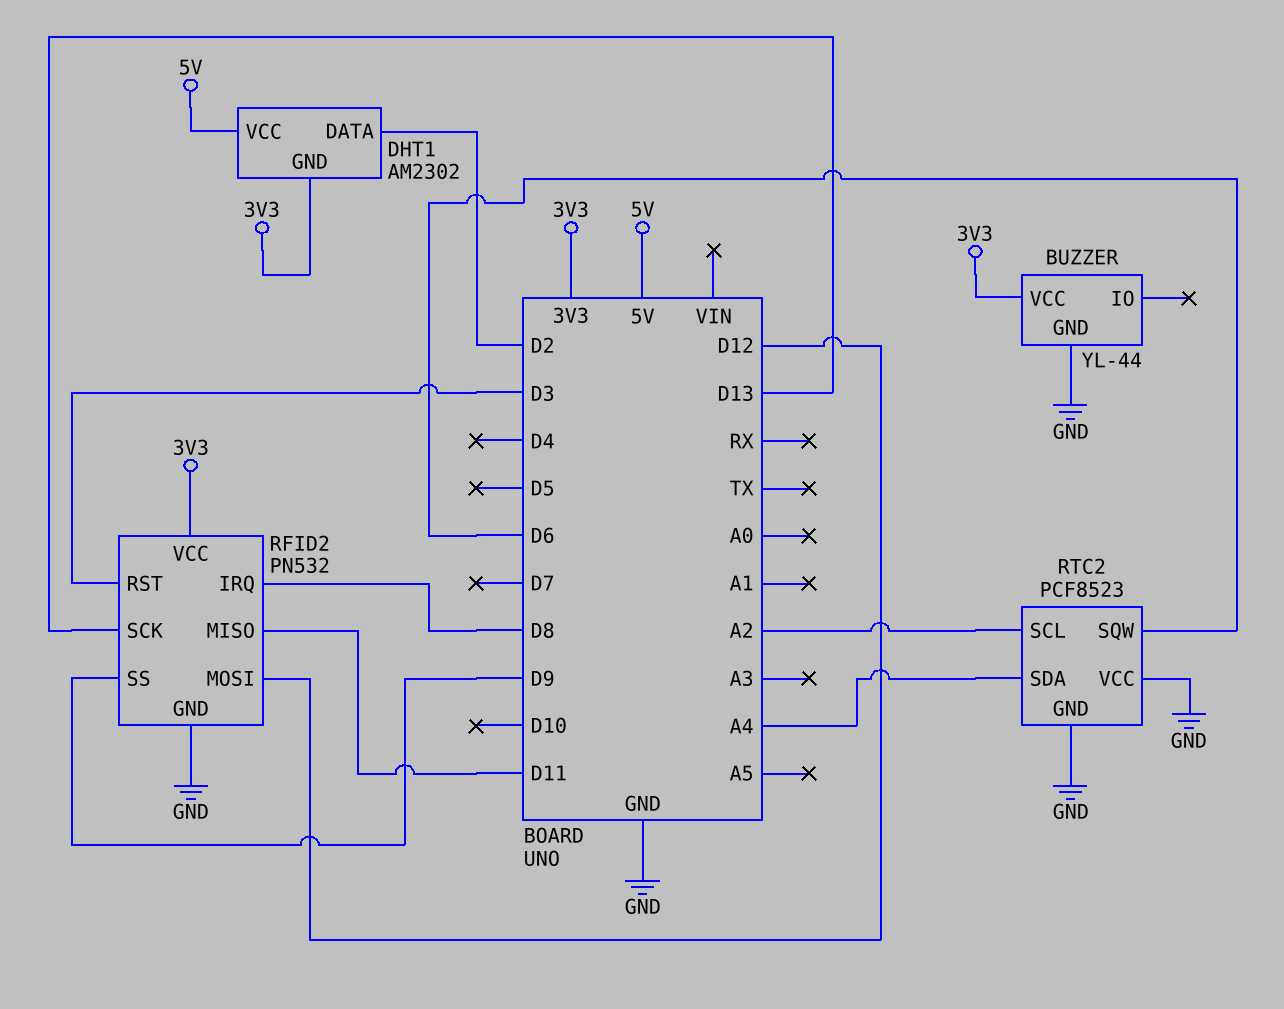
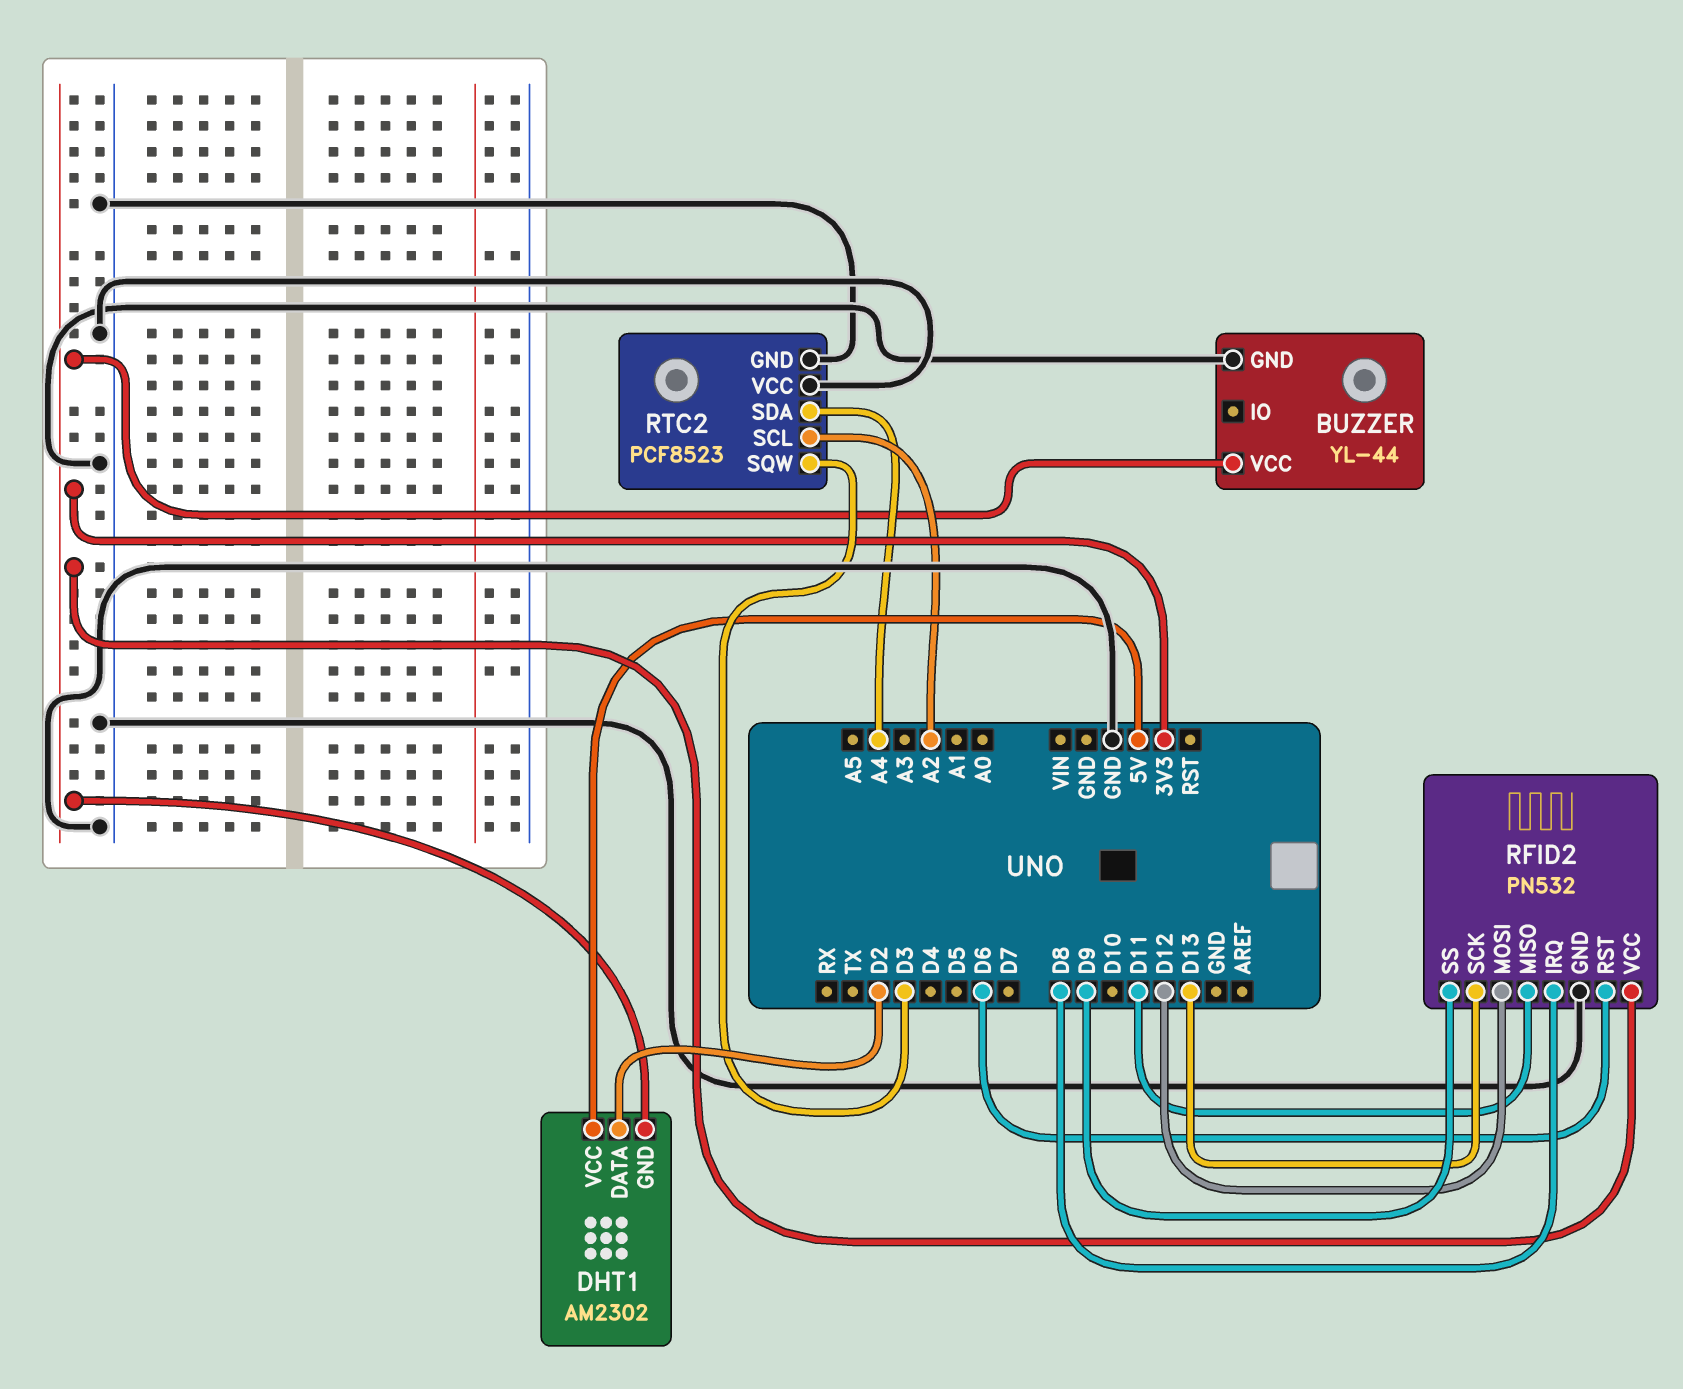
RFID2 pin RST: D3 -> D6
RTC2 pin SQW: D6 -> D3

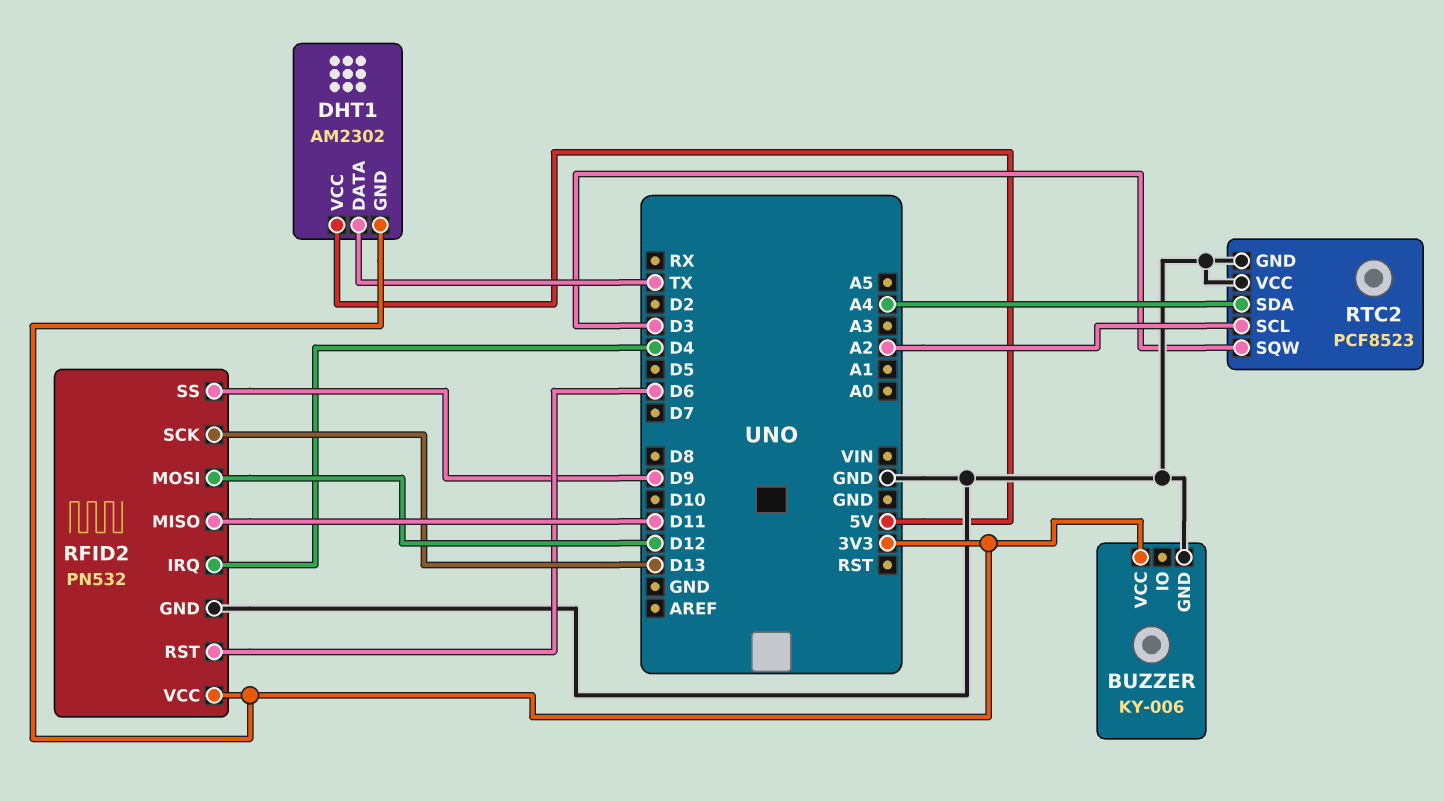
BUZZER: YL-44 -> KY-006
DHT1 pin DATA: D2 -> TX
RFID2 pin IRQ: D8 -> D4

